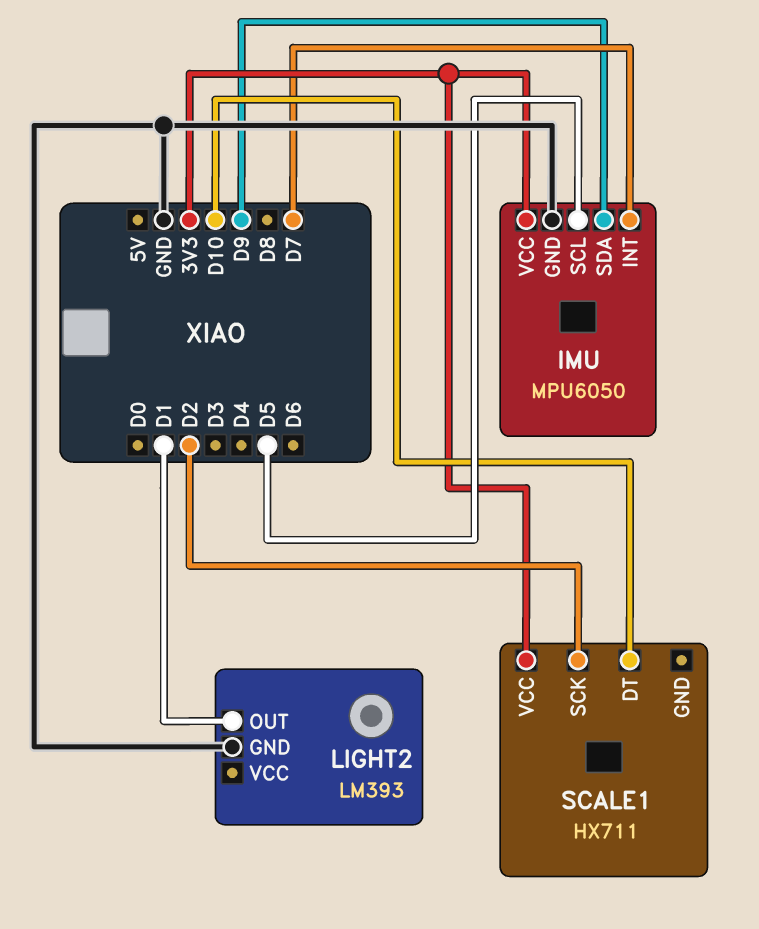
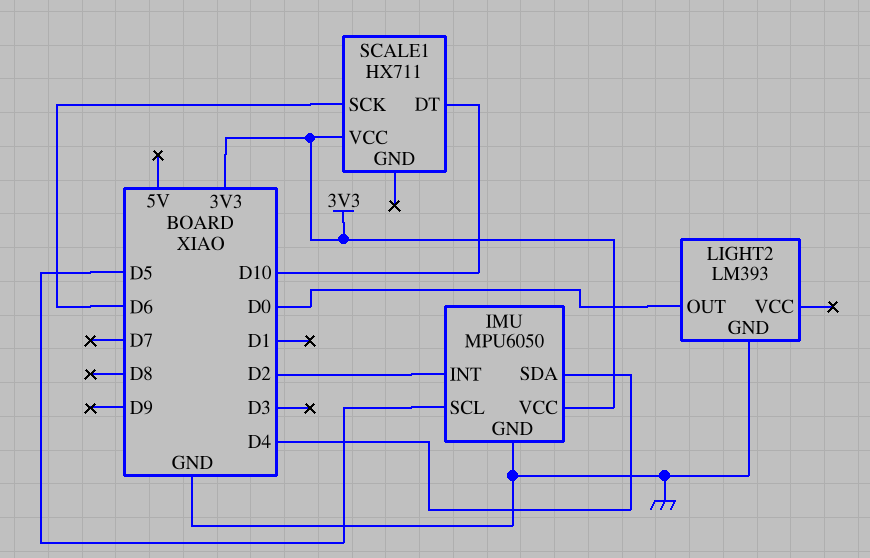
IMU pin INT: D7 -> D2
IMU pin SDA: D9 -> D4
LIGHT2 pin OUT: D1 -> D0
SCALE1 pin SCK: D2 -> D6

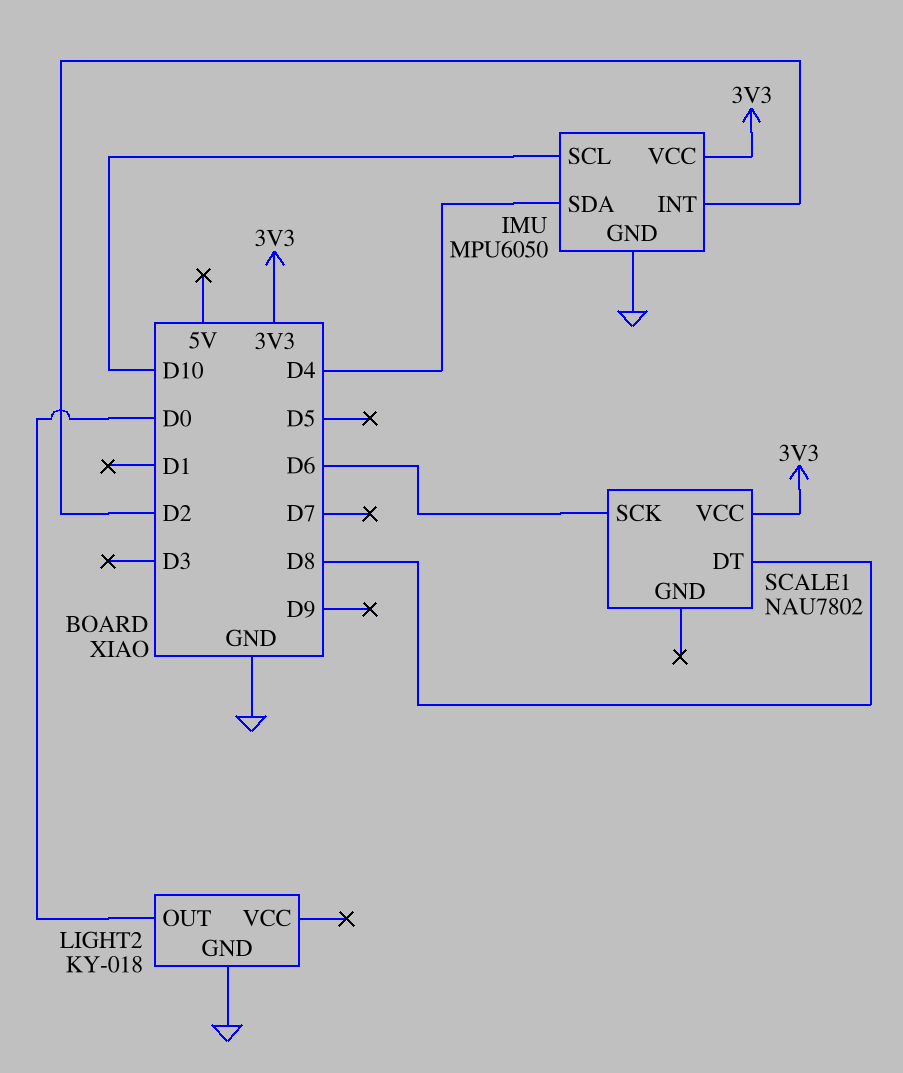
IMU pin SCL: D5 -> D10
LIGHT2: LM393 -> KY-018
SCALE1: HX711 -> NAU7802
SCALE1 pin DT: D10 -> D8

